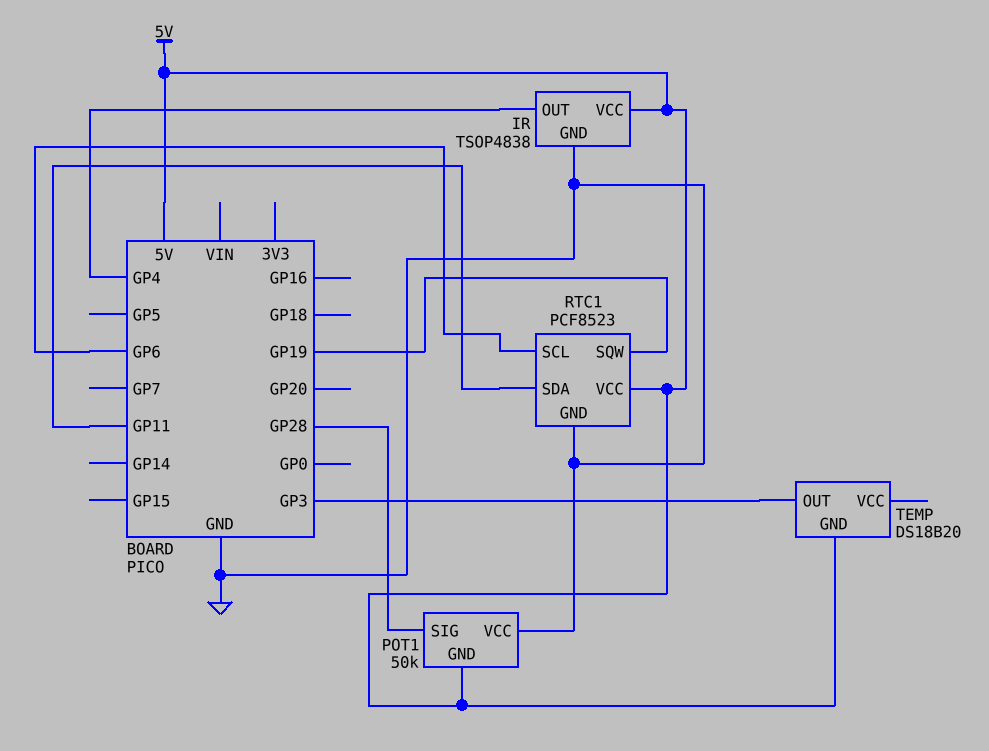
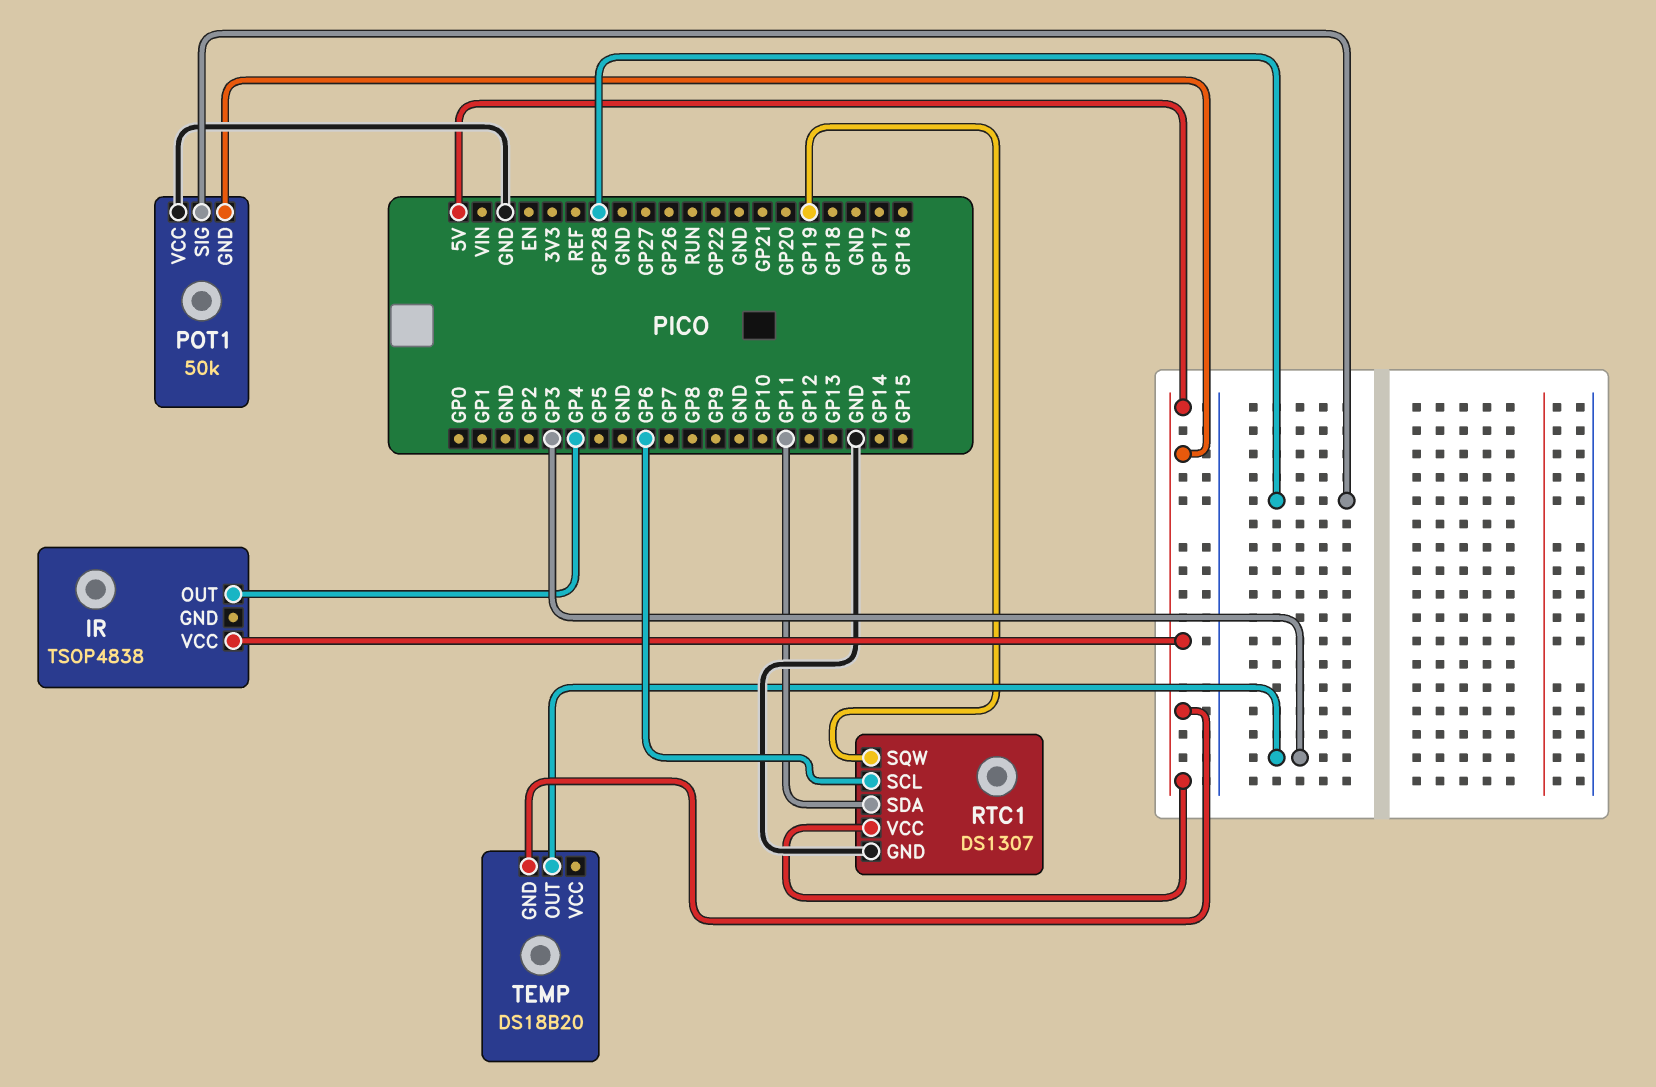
IR pin GND: GND -> none
RTC1: PCF8523 -> DS1307

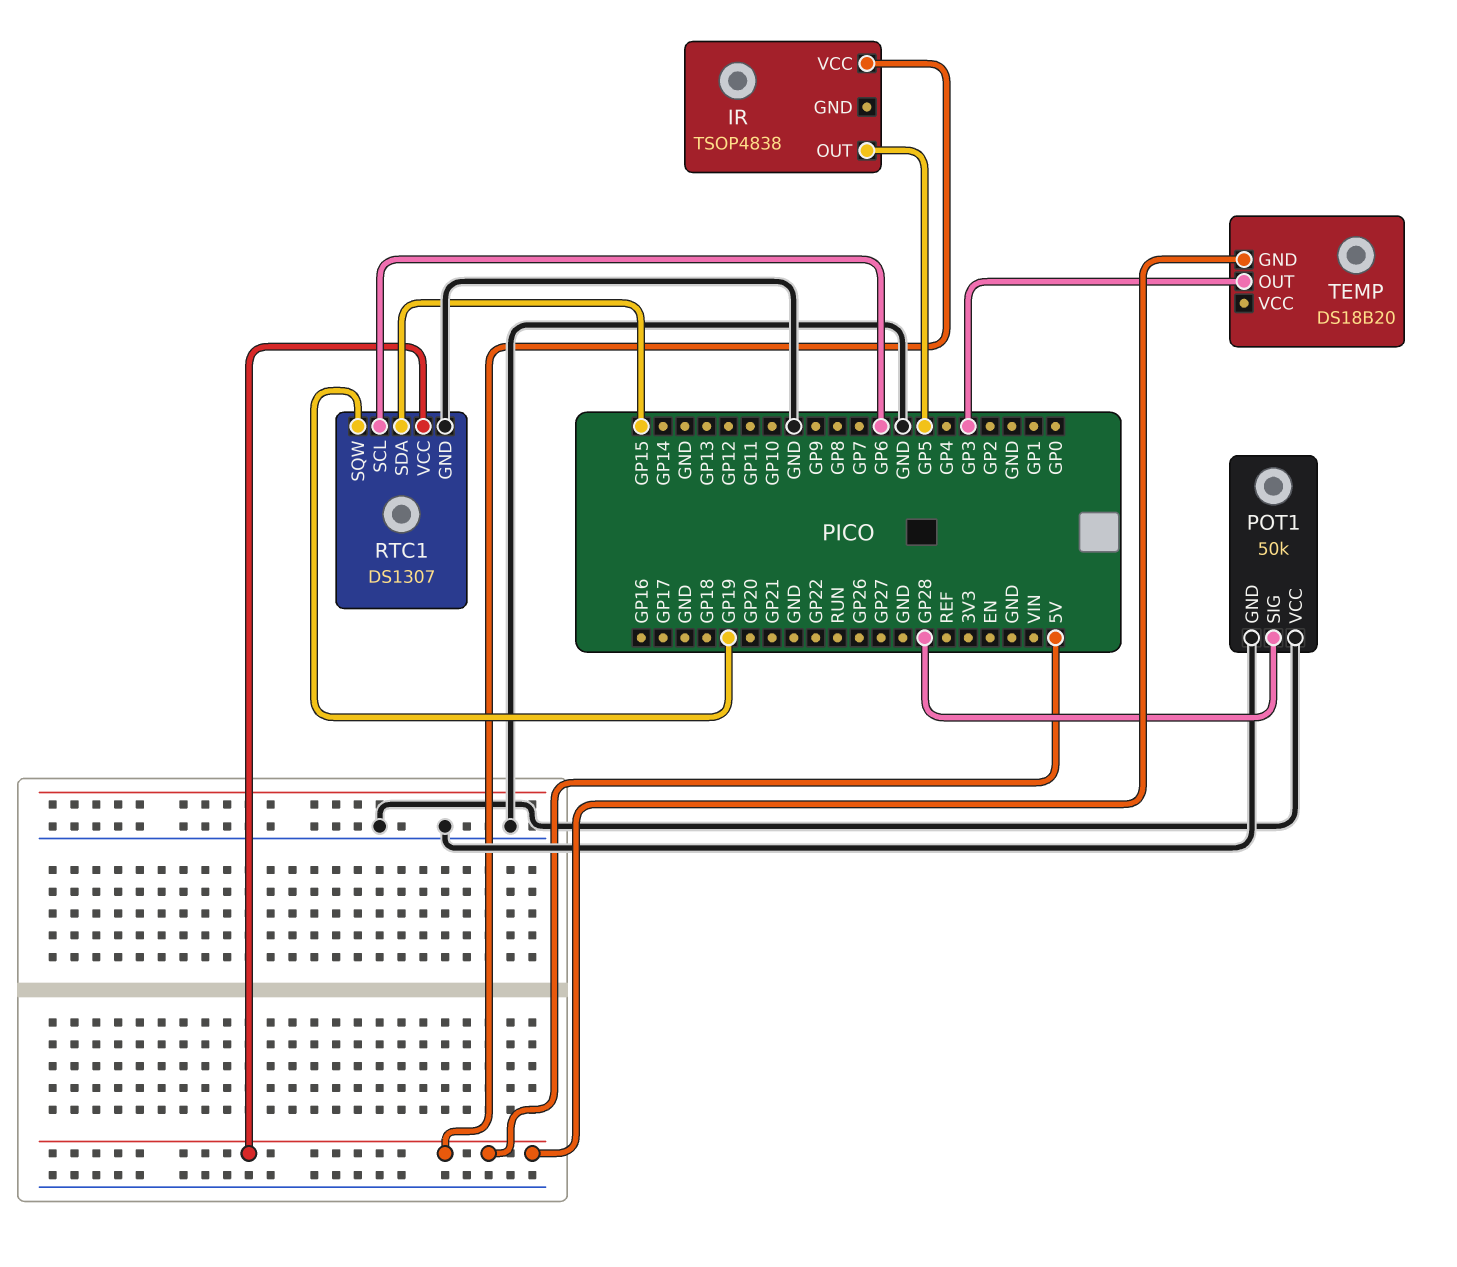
IR pin OUT: GP4 -> GP5
POT1 pin GND: 5V -> GND
RTC1 pin SDA: GP11 -> GP15

